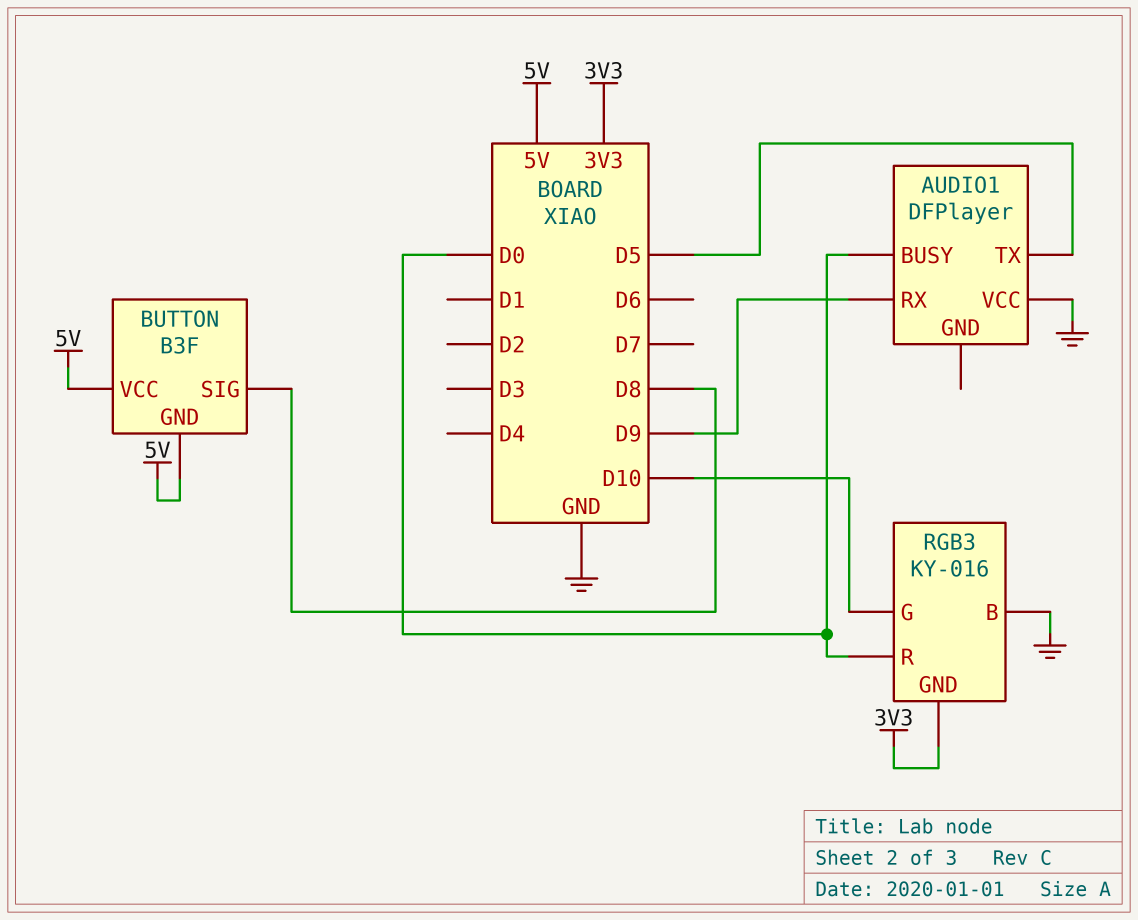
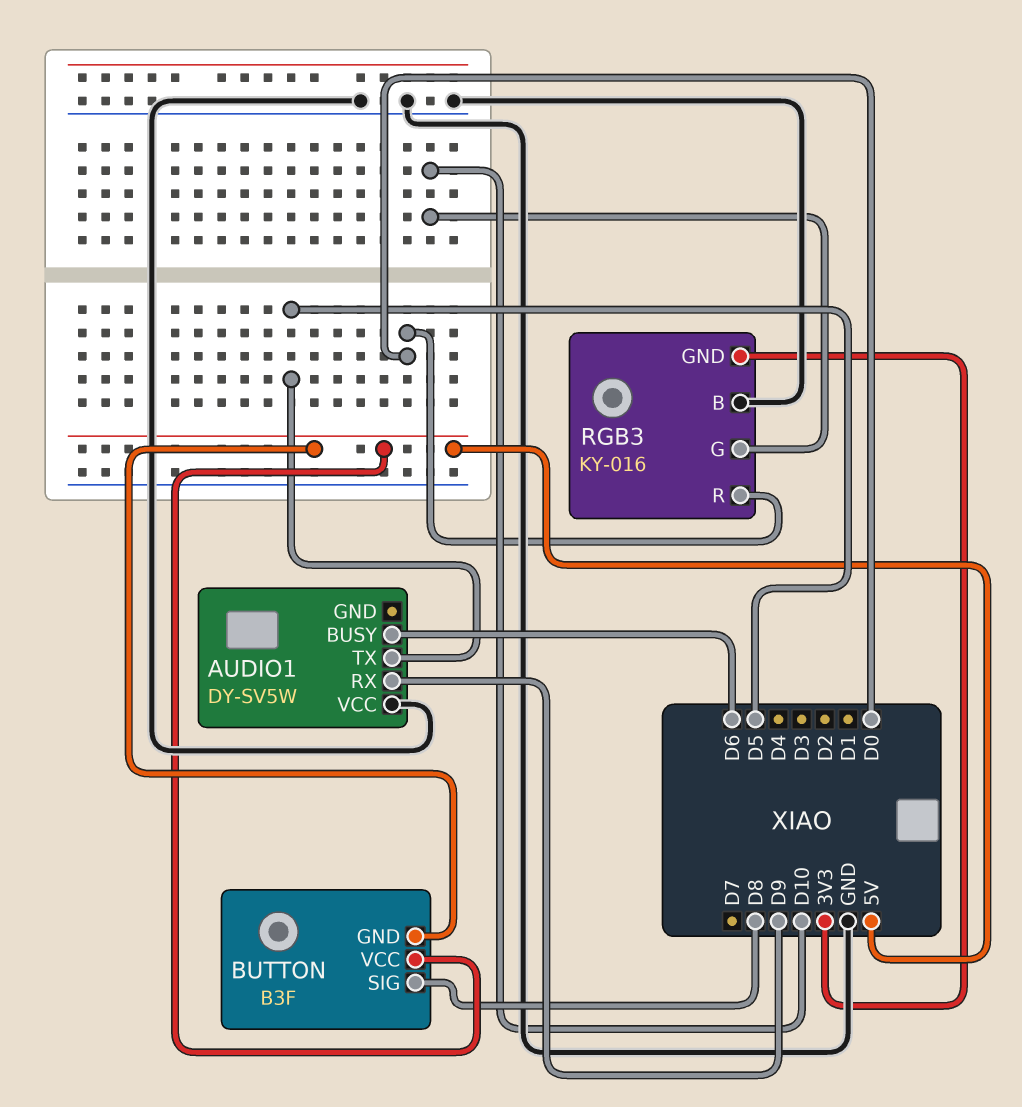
AUDIO1: DFPlayer -> DY-SV5W
AUDIO1 pin BUSY: D0 -> D6

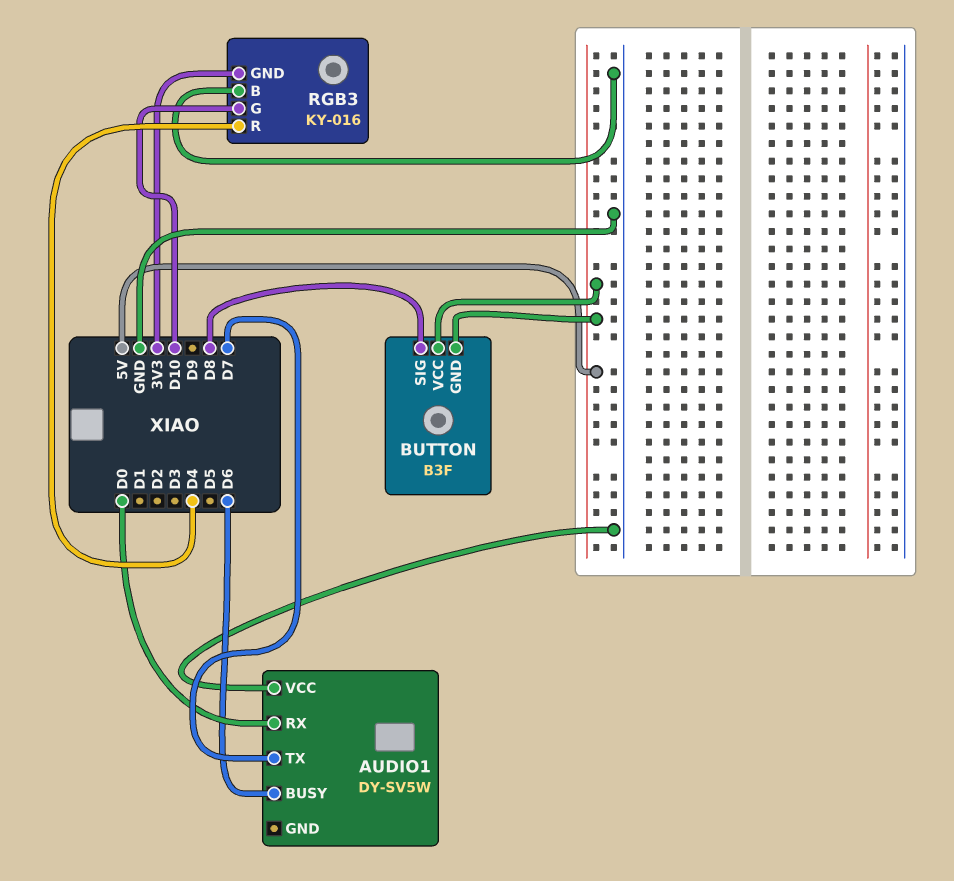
AUDIO1 pin RX: D9 -> D0
AUDIO1 pin TX: D5 -> D7
RGB3 pin R: D0 -> D4

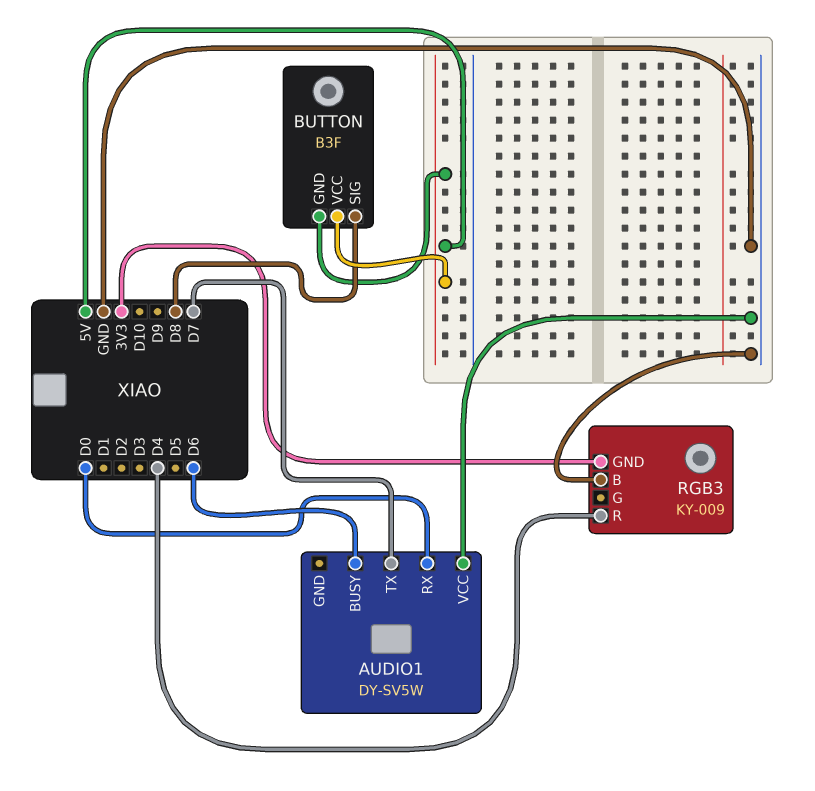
RGB3: KY-016 -> KY-009
RGB3 pin G: D10 -> none

